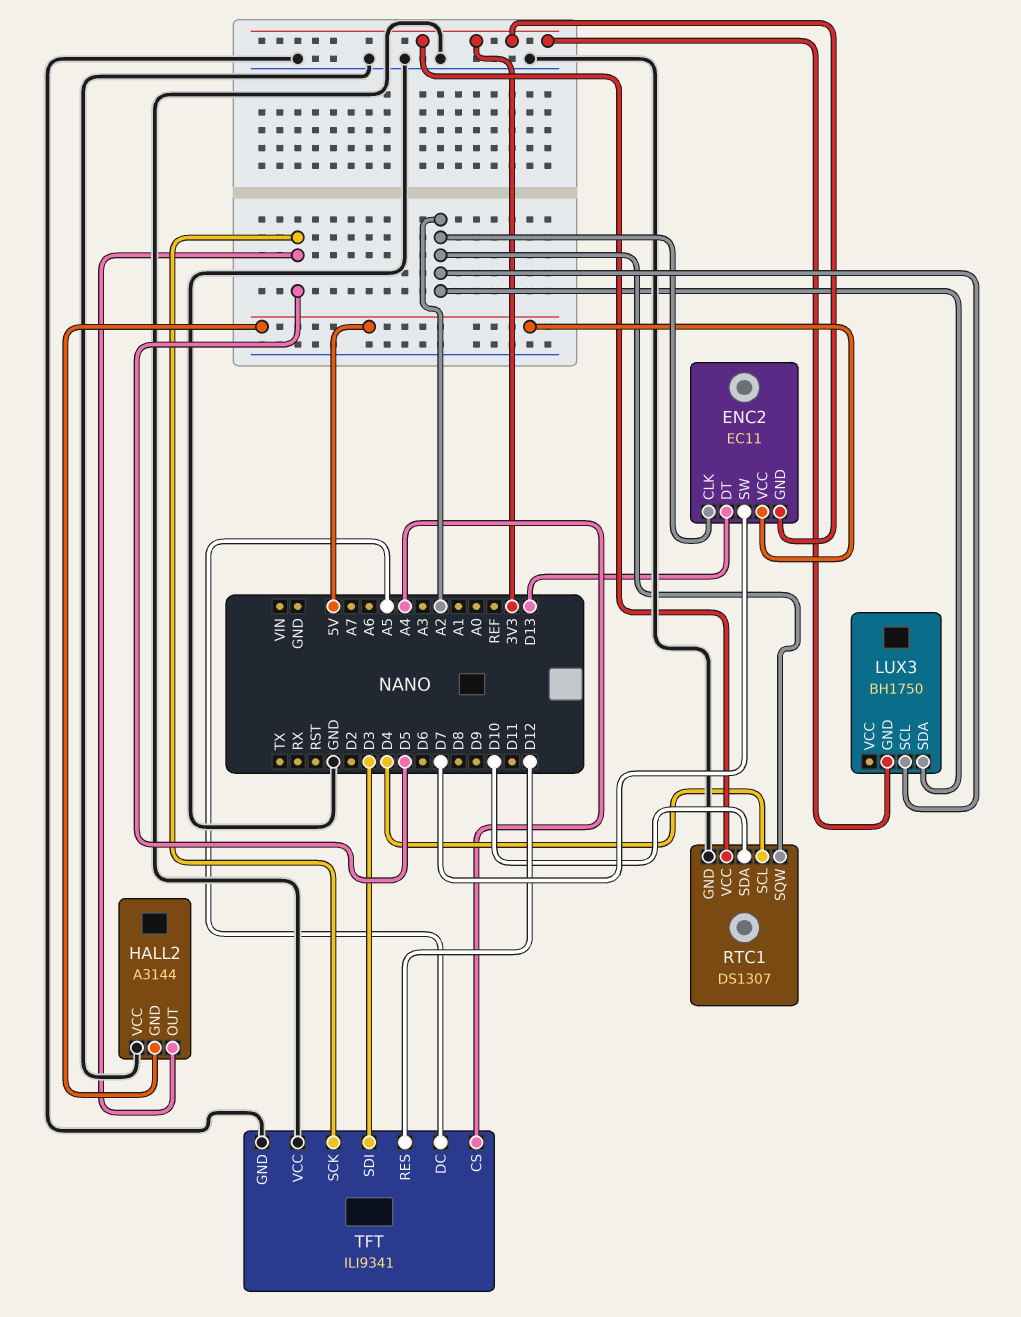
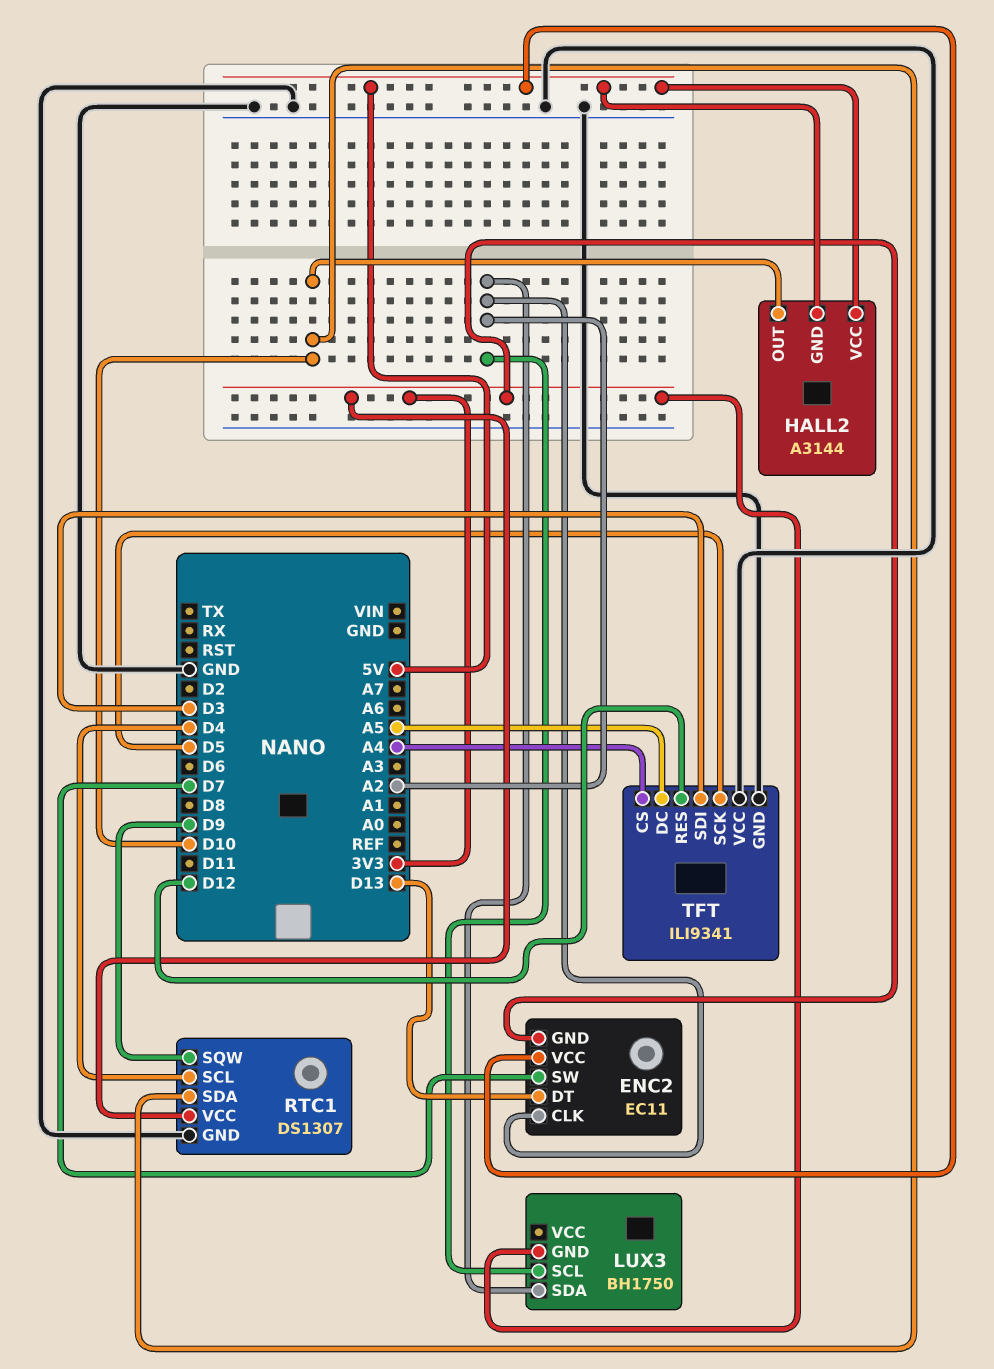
HALL2 pin OUT: D5 -> D10
HALL2 pin VCC: GND -> 5V
RTC1 pin SQW: A2 -> D9

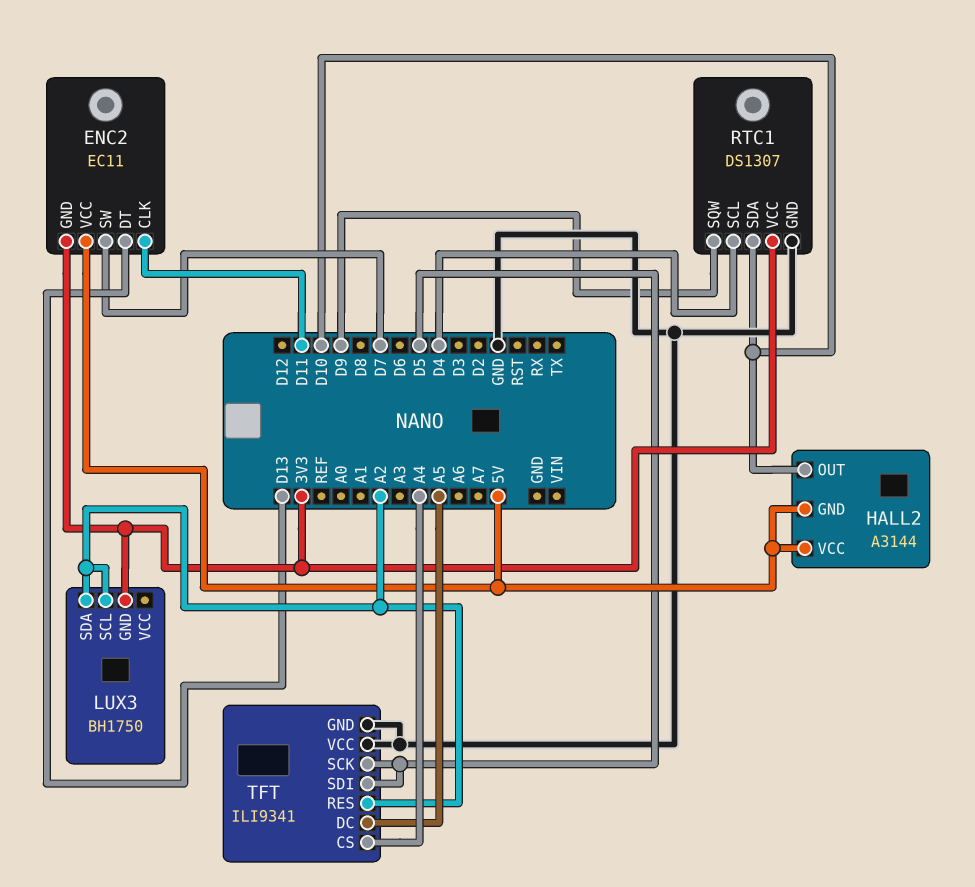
ENC2 pin CLK: A2 -> D11
TFT pin RES: D12 -> A2
TFT pin SDI: D3 -> D5

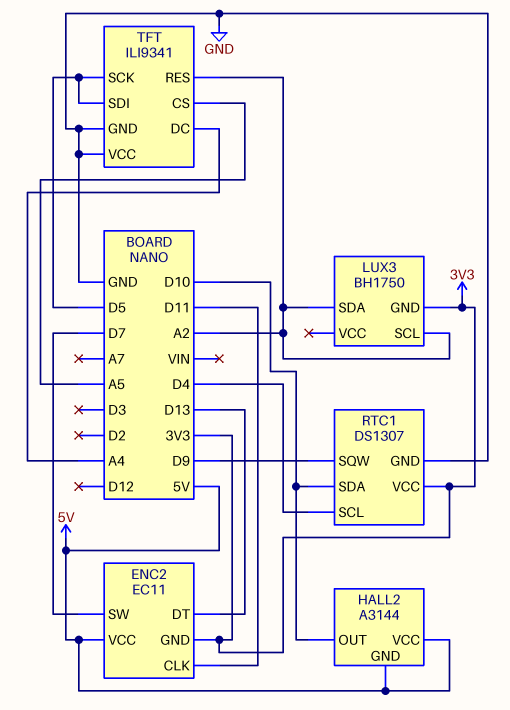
TFT pin CS: A4 -> A5
TFT pin DC: A5 -> A4

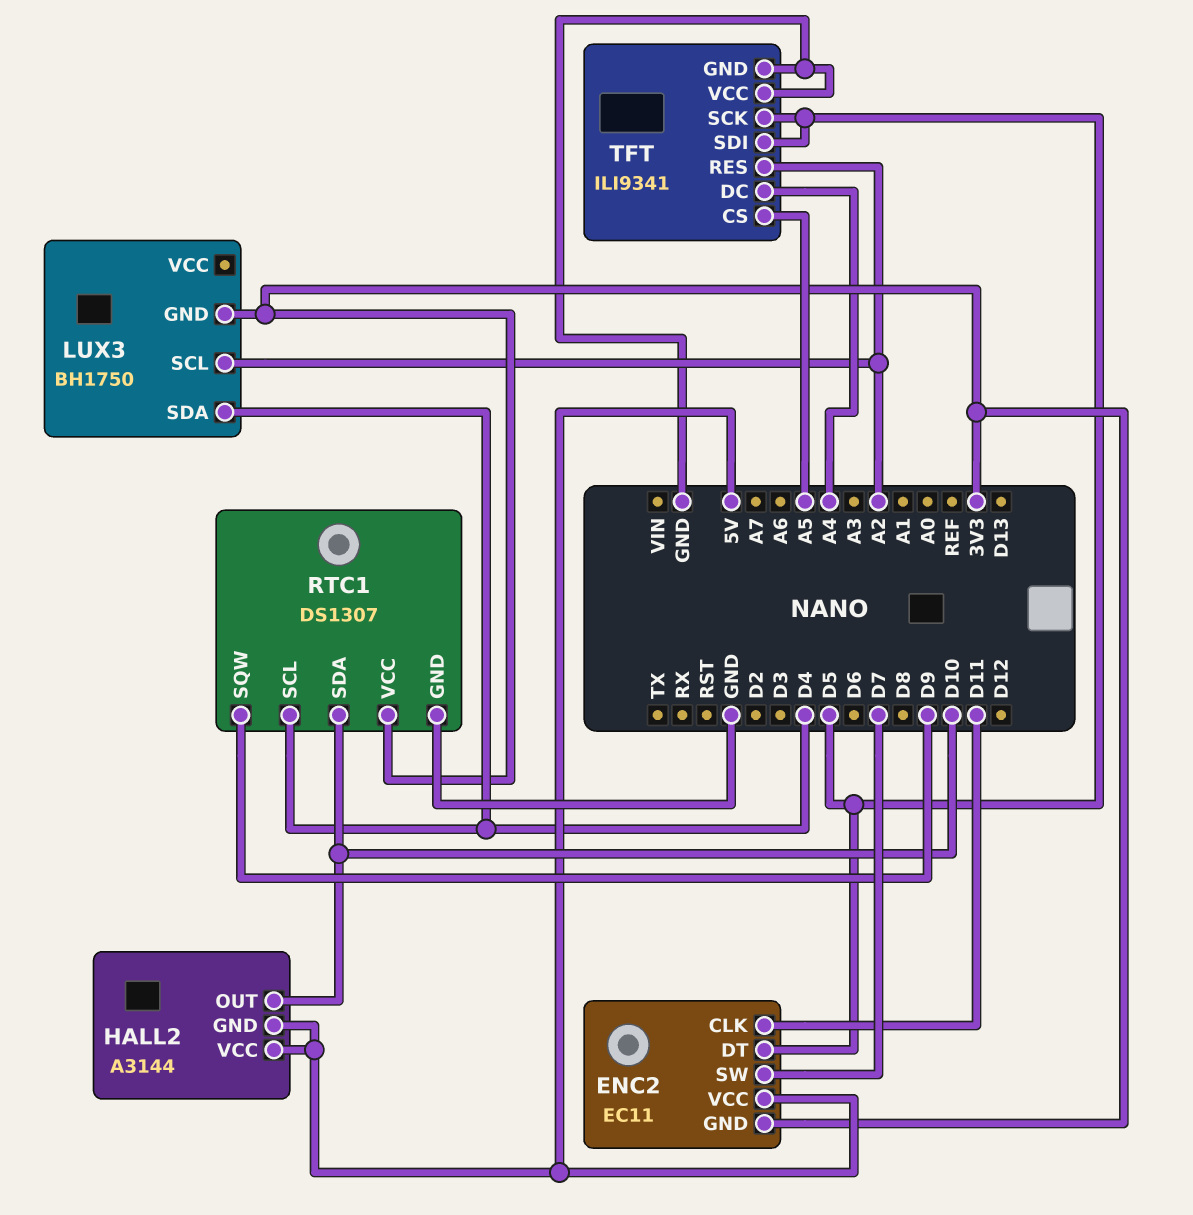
ENC2 pin DT: D13 -> D5
LUX3 pin SDA: A2 -> D4

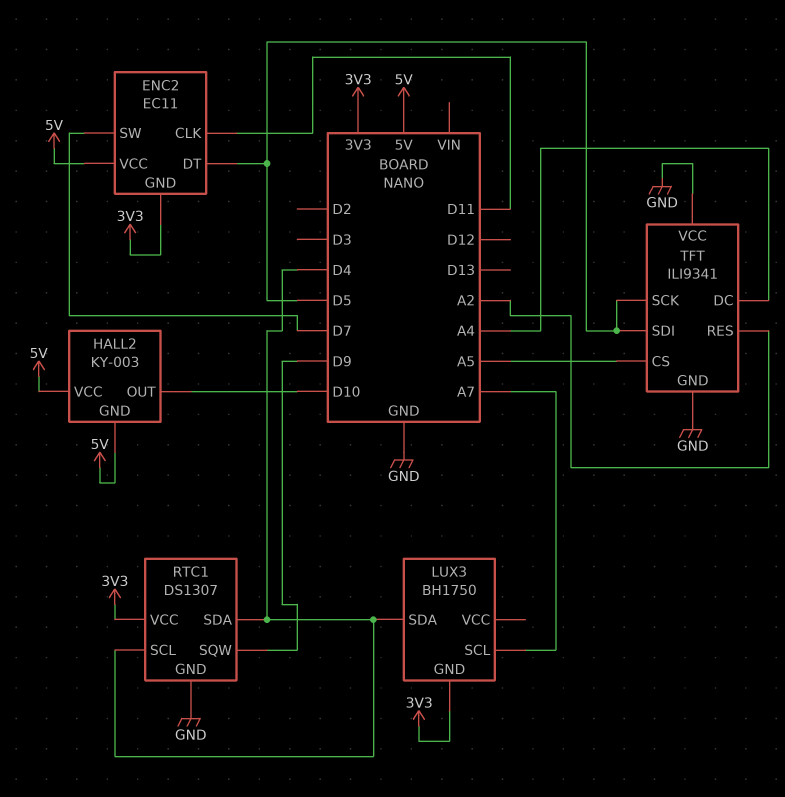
HALL2: A3144 -> KY-003
LUX3 pin SCL: A2 -> A7
RTC1 pin SDA: D10 -> D4

